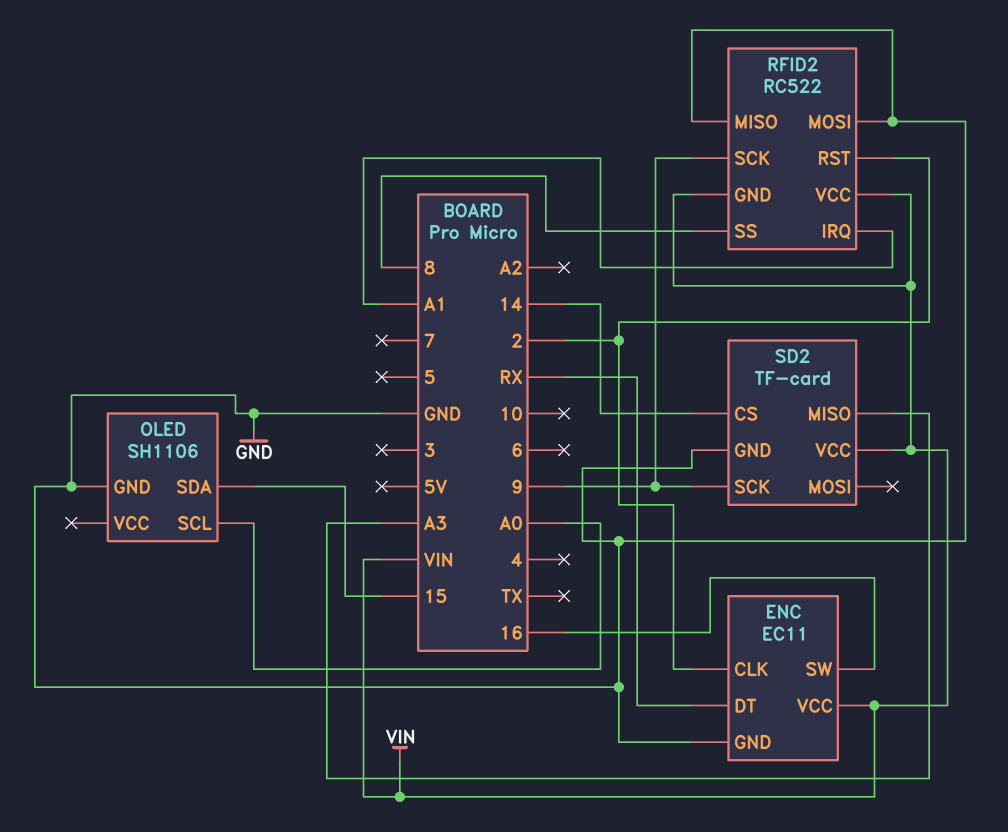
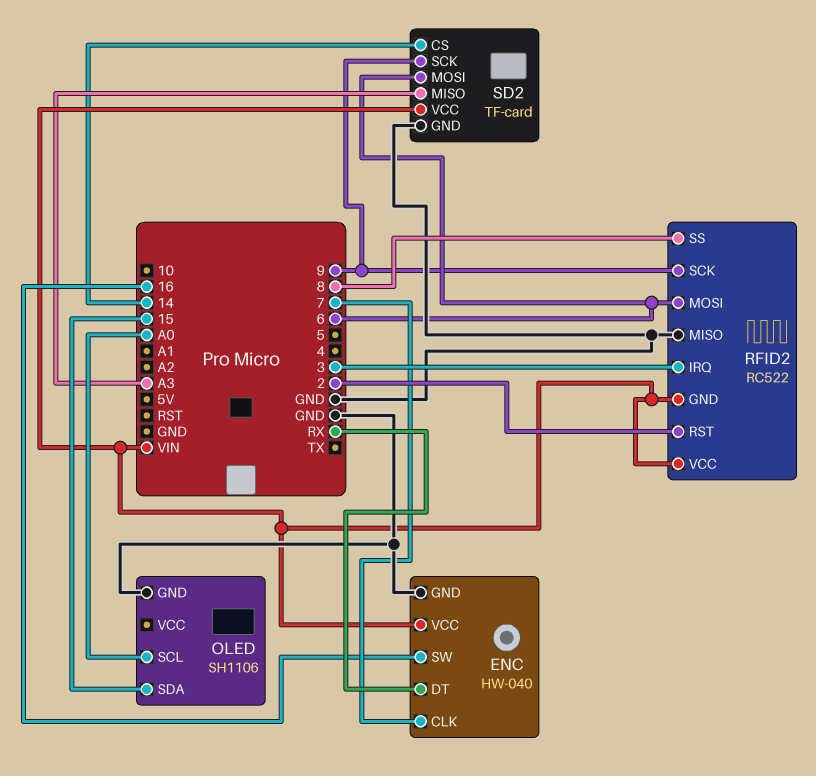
ENC: EC11 -> HW-040
ENC pin CLK: 2 -> 7
RFID2 pin IRQ: A1 -> 3
RFID2 pin MOSI: GND -> 6
SD2 pin MOSI: none -> 6

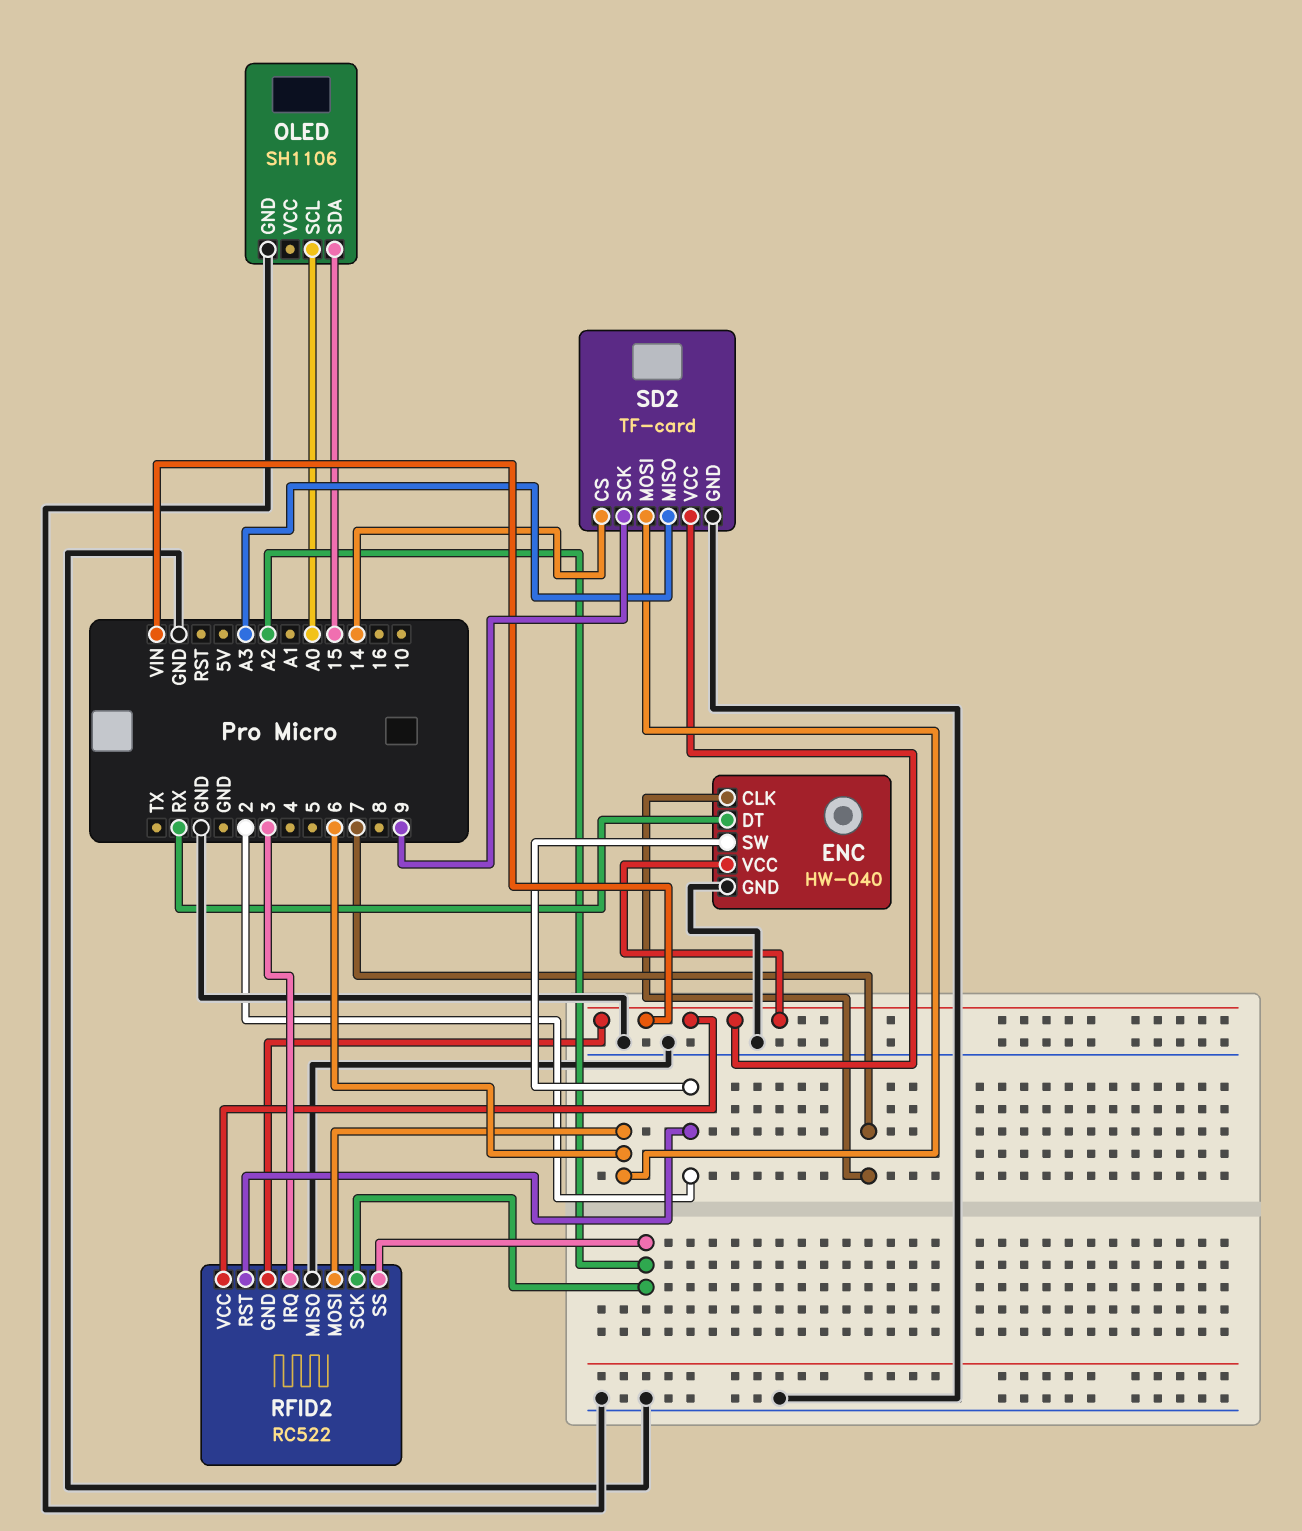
ENC pin SW: 16 -> 2
RFID2 pin SCK: 9 -> A2
RFID2 pin SS: 8 -> A2

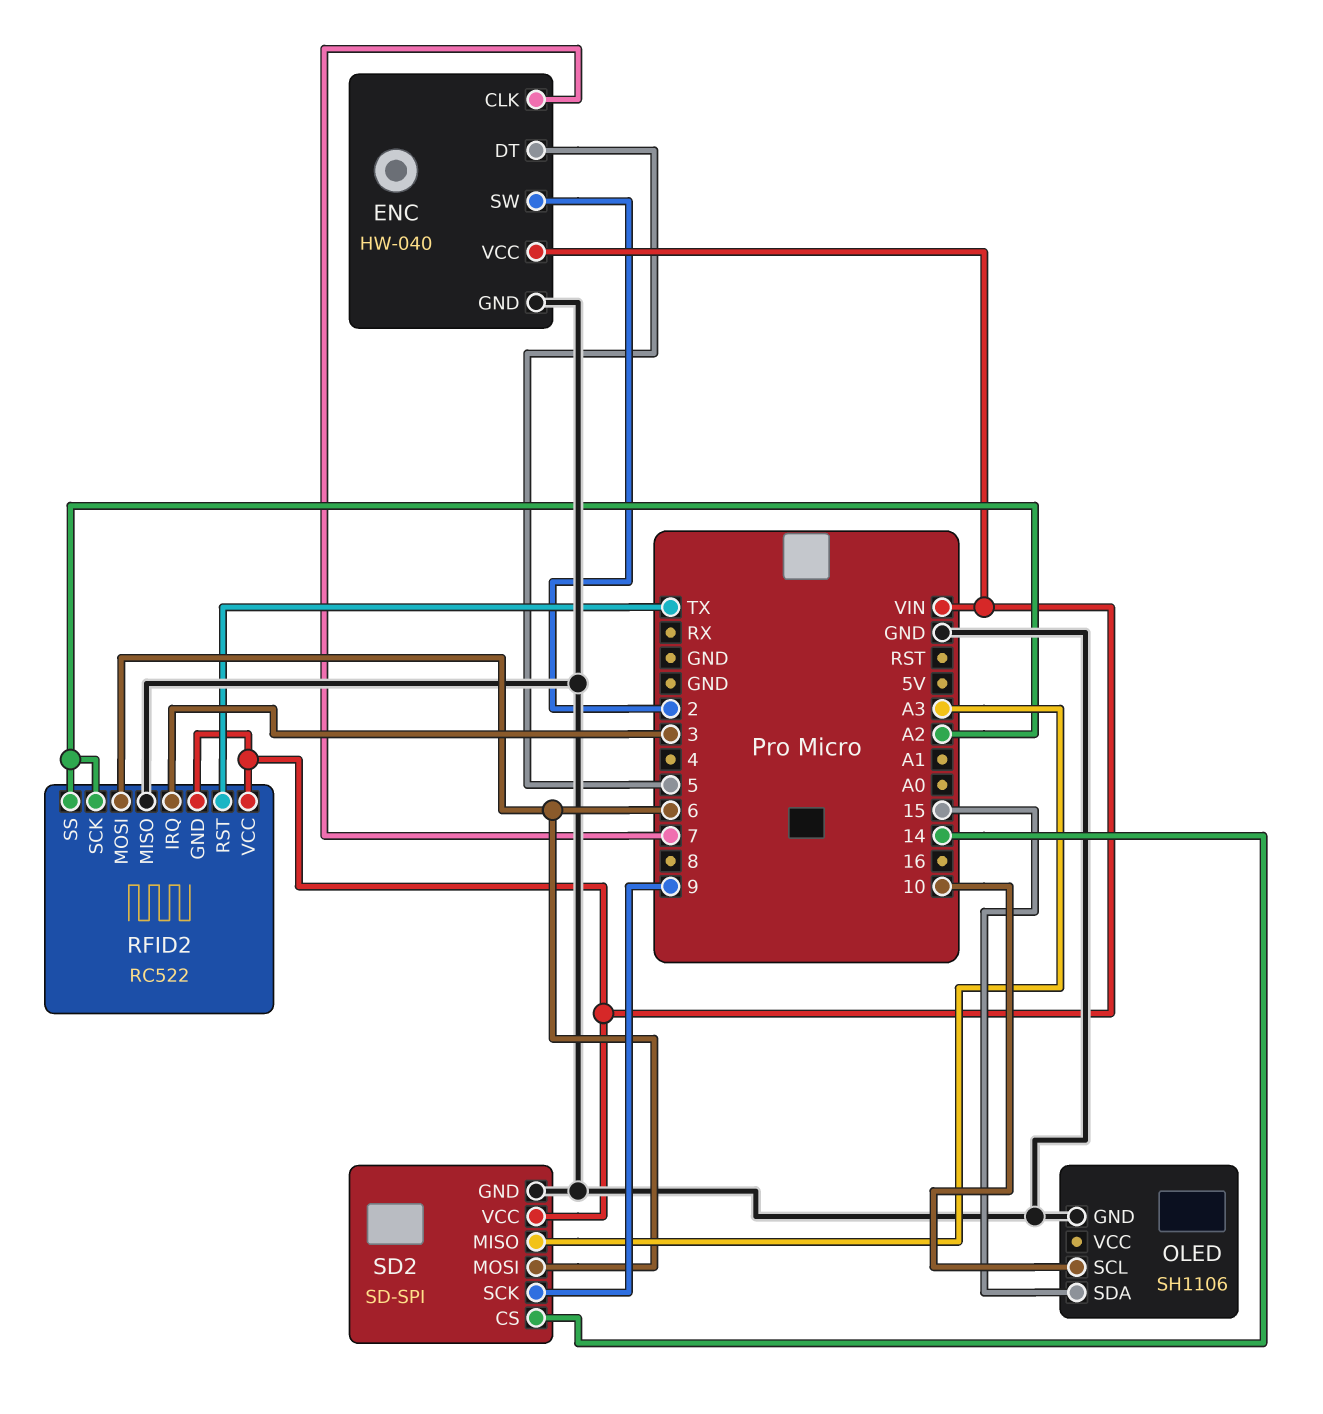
ENC pin DT: RX -> 5
OLED pin SCL: A0 -> 10
RFID2 pin RST: 2 -> TX
SD2: TF-card -> SD-SPI

